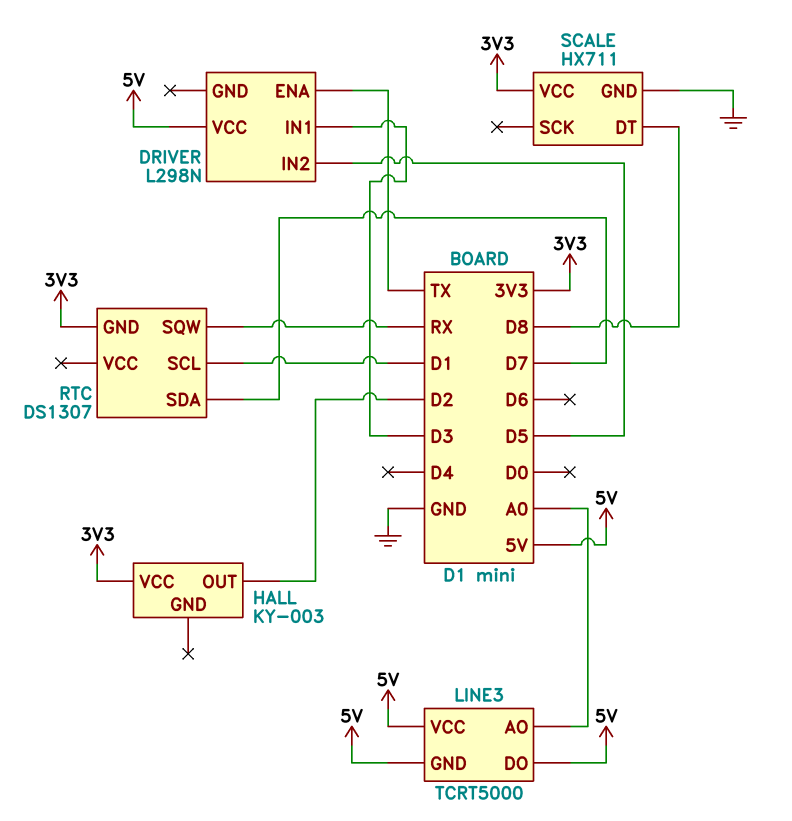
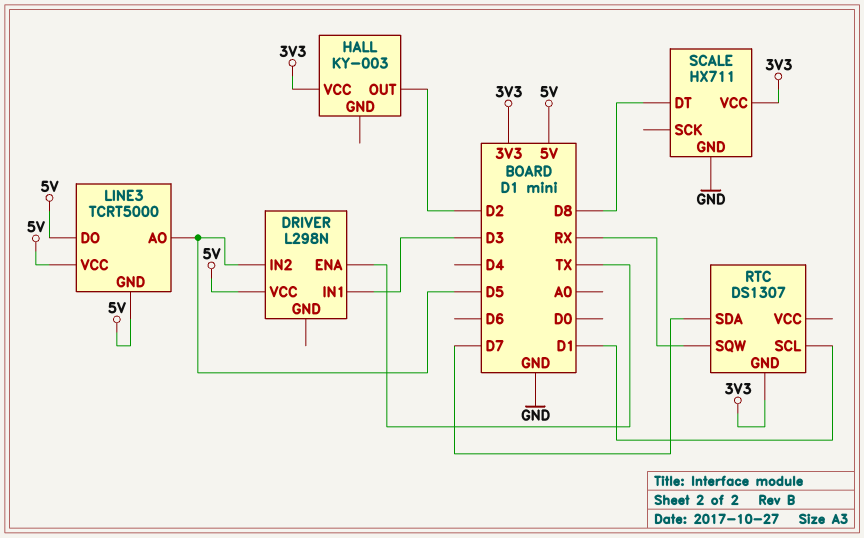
LINE3 pin AO: A0 -> D5

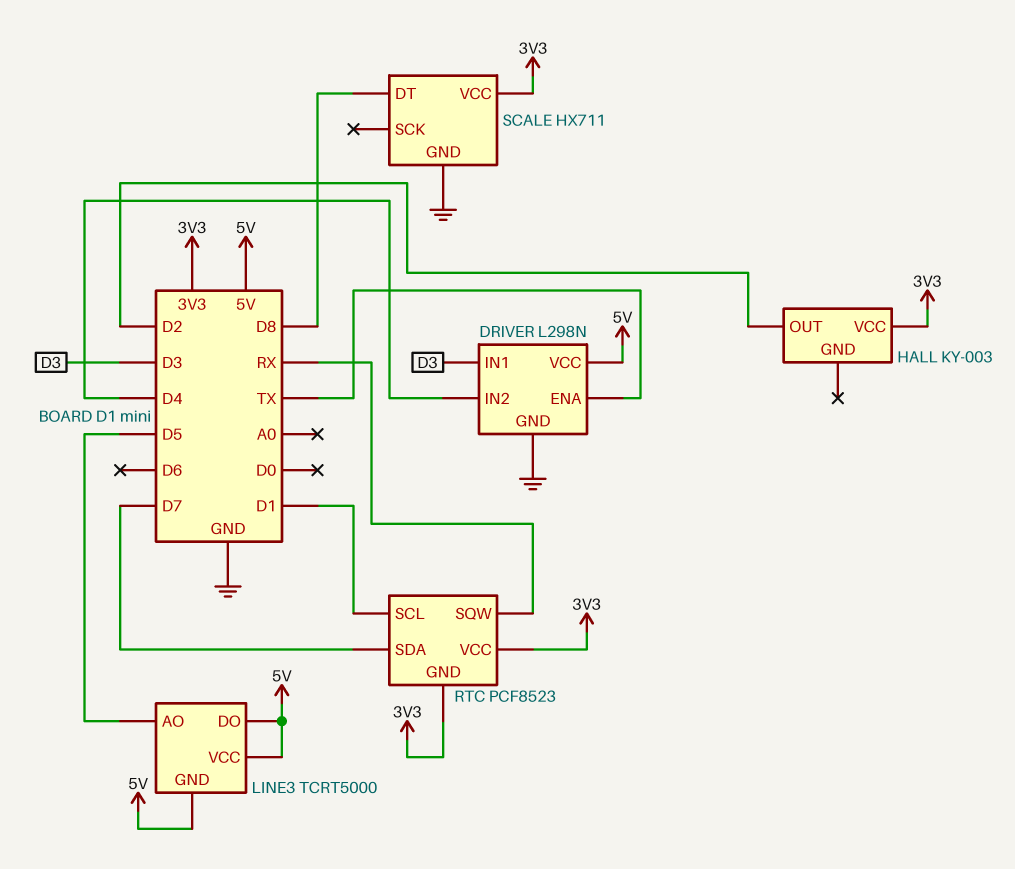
DRIVER pin GND: none -> GND
DRIVER pin IN2: D5 -> D4
RTC: DS1307 -> PCF8523
RTC pin VCC: none -> 3V3

